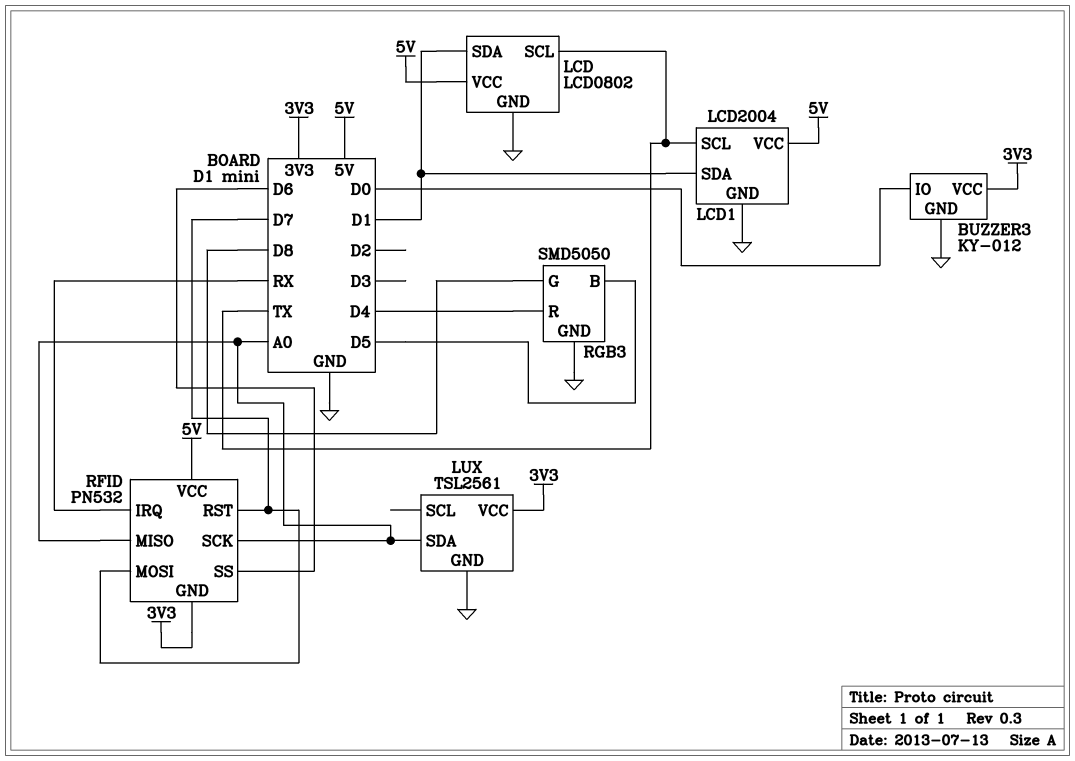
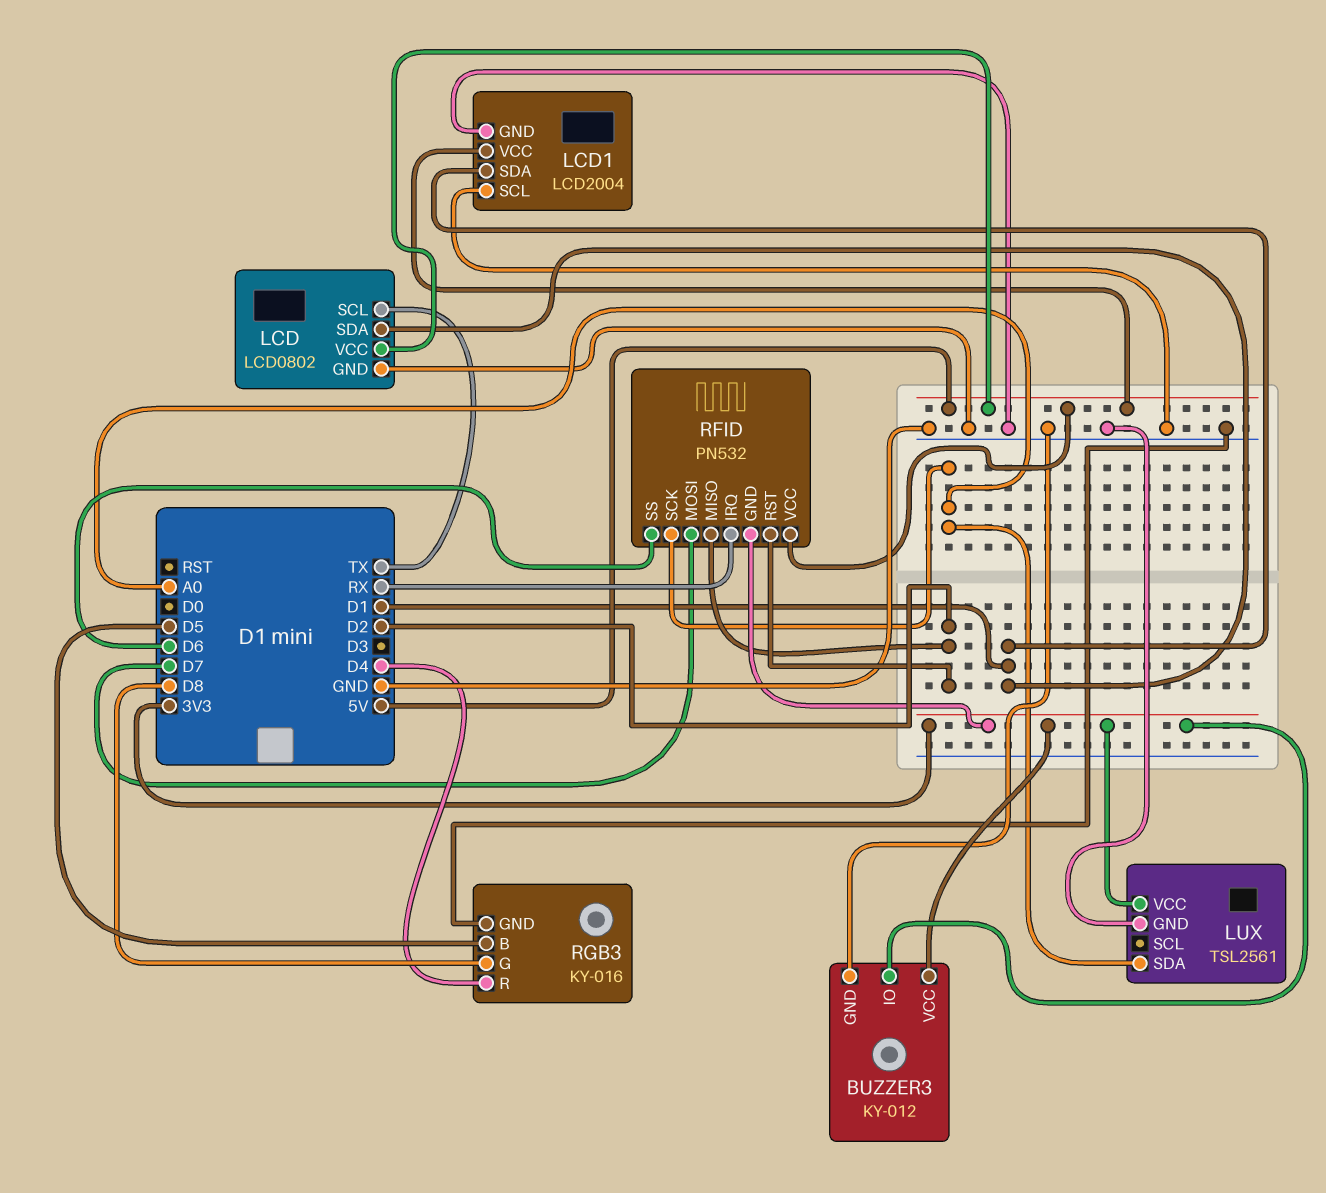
BUZZER3 pin IO: D0 -> 3V3
LCD1 pin SCL: TX -> GND
RFID pin MISO: A0 -> D2
RFID pin RST: D7 -> D2
RGB3: SMD5050 -> KY-016

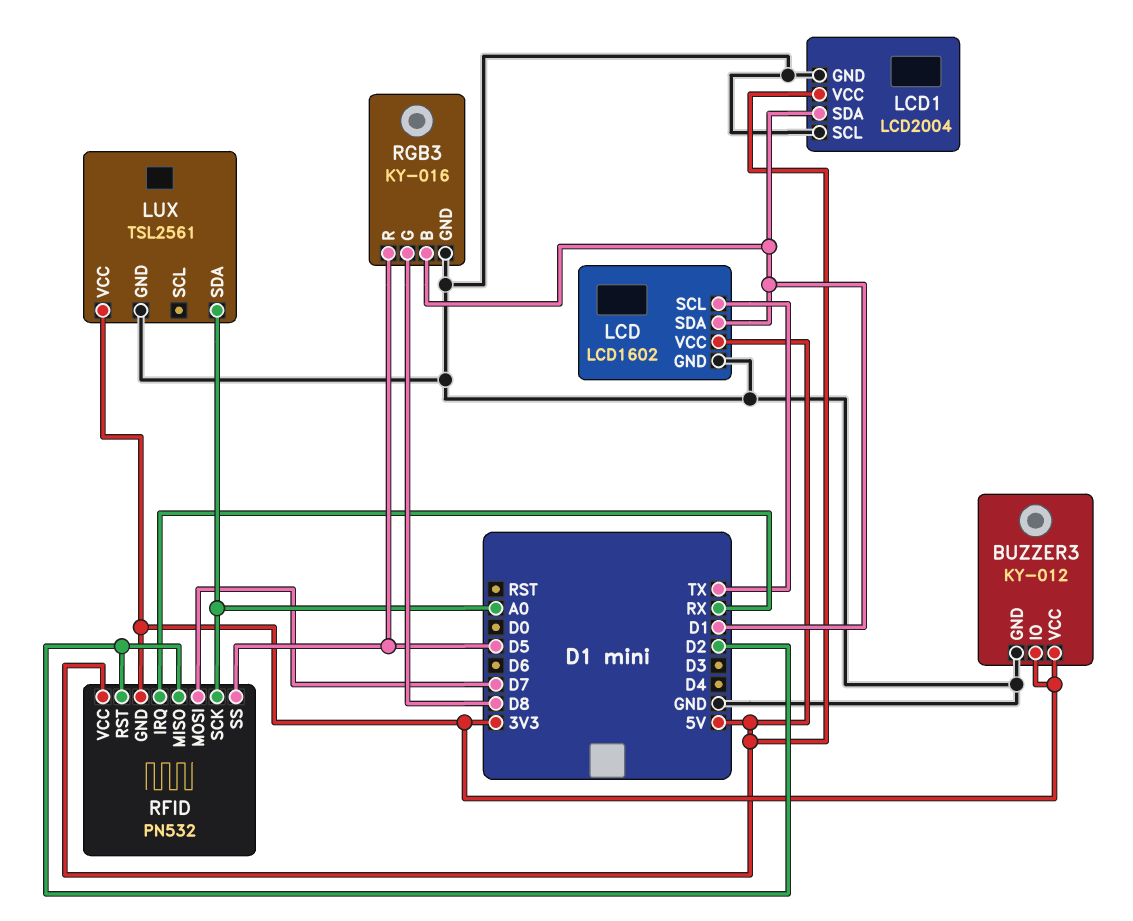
LCD: LCD0802 -> LCD1602
RFID pin SS: D6 -> D5
RGB3 pin B: D5 -> D1
RGB3 pin R: D4 -> D5

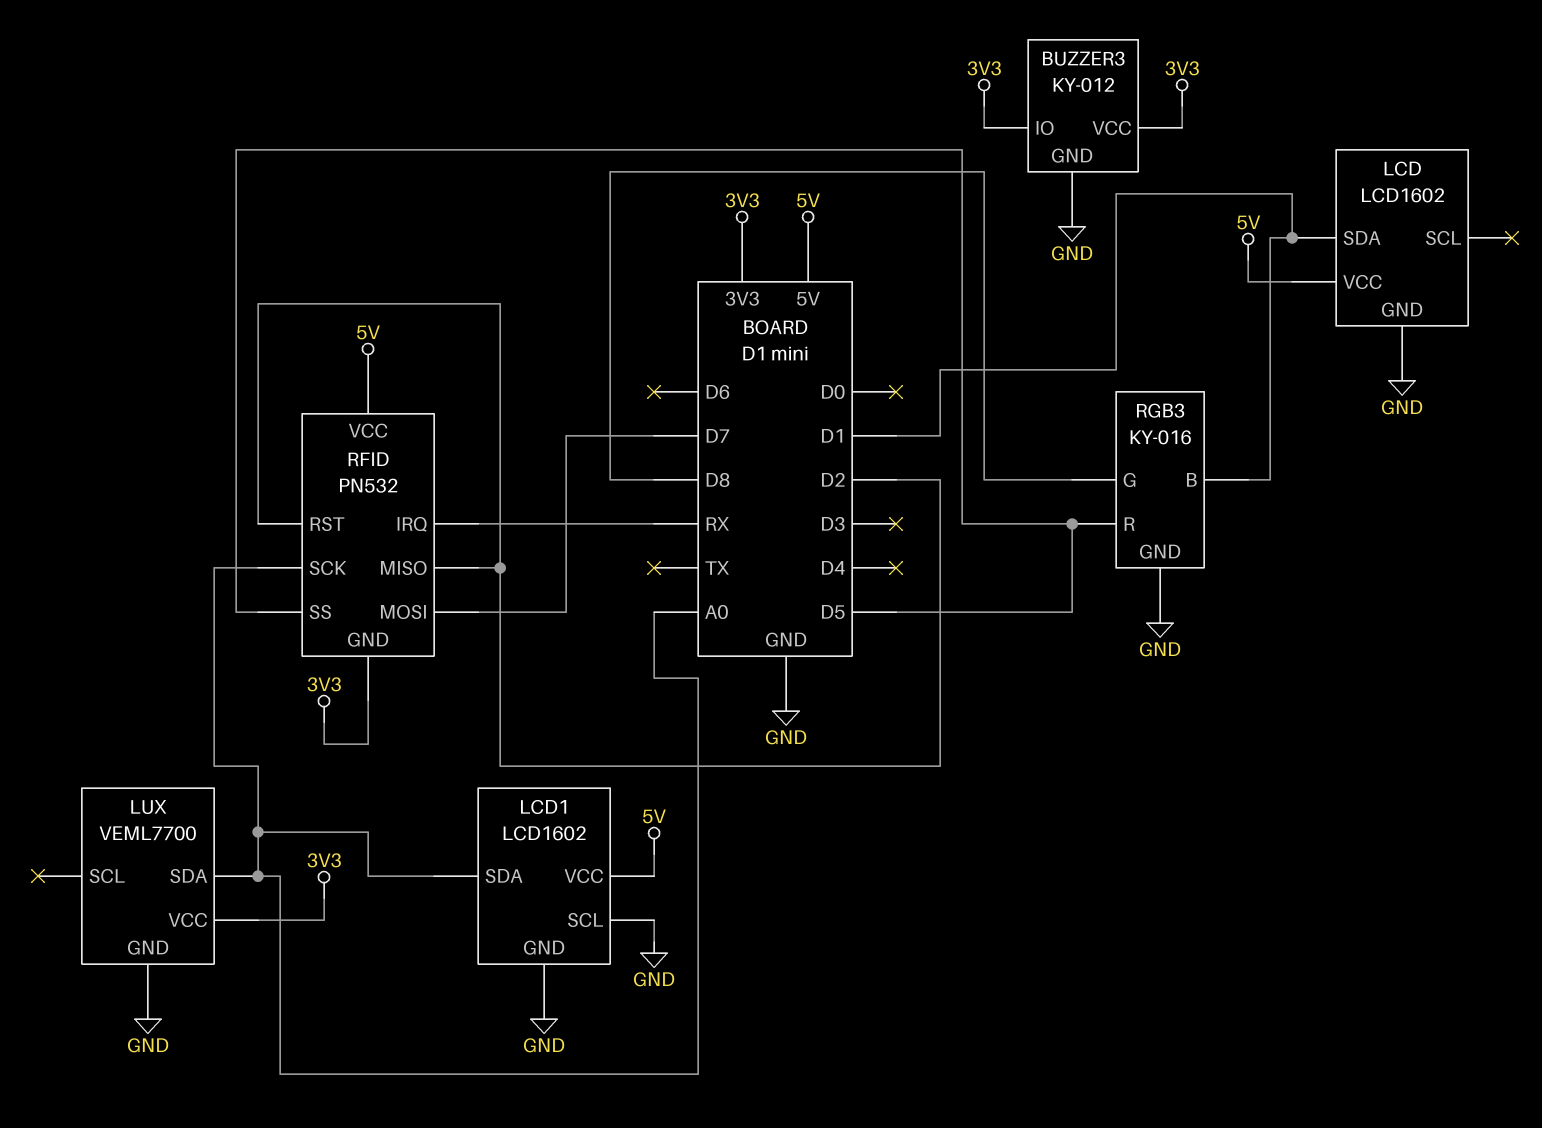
LCD pin SCL: TX -> none
LCD1: LCD2004 -> LCD1602
LCD1 pin SDA: D1 -> A0
LUX: TSL2561 -> VEML7700

